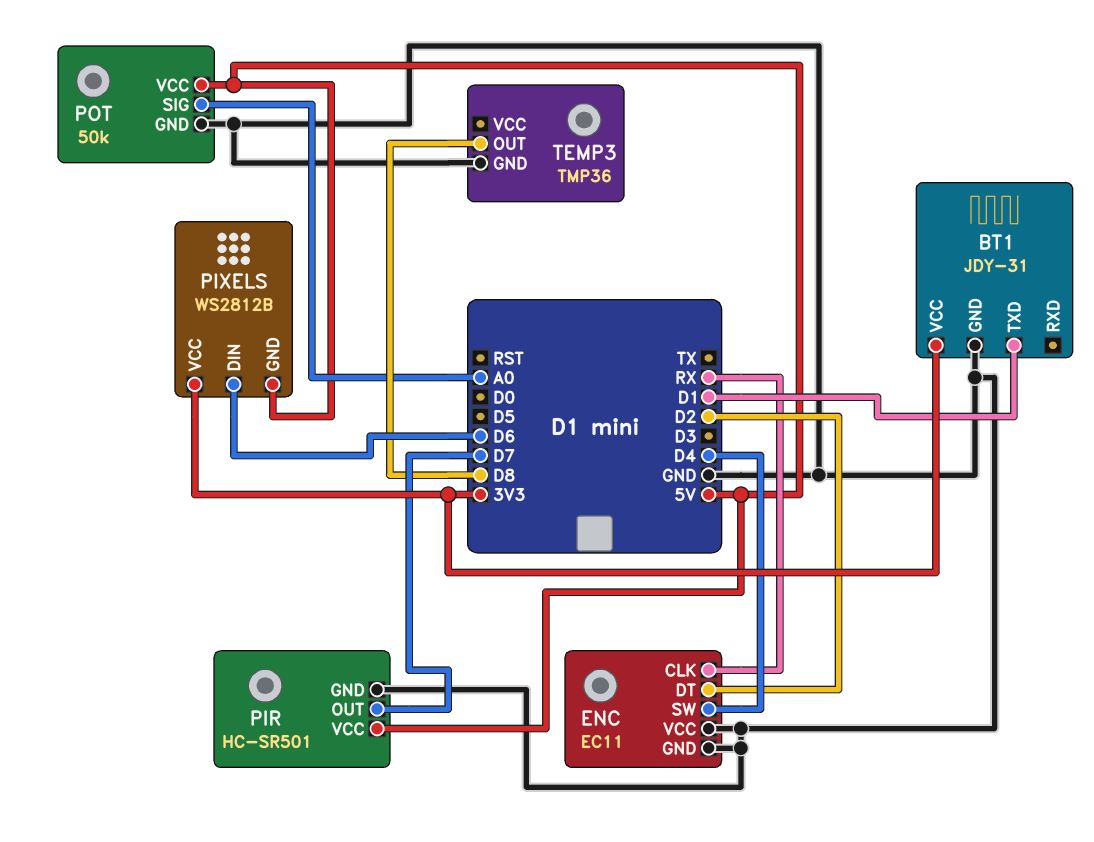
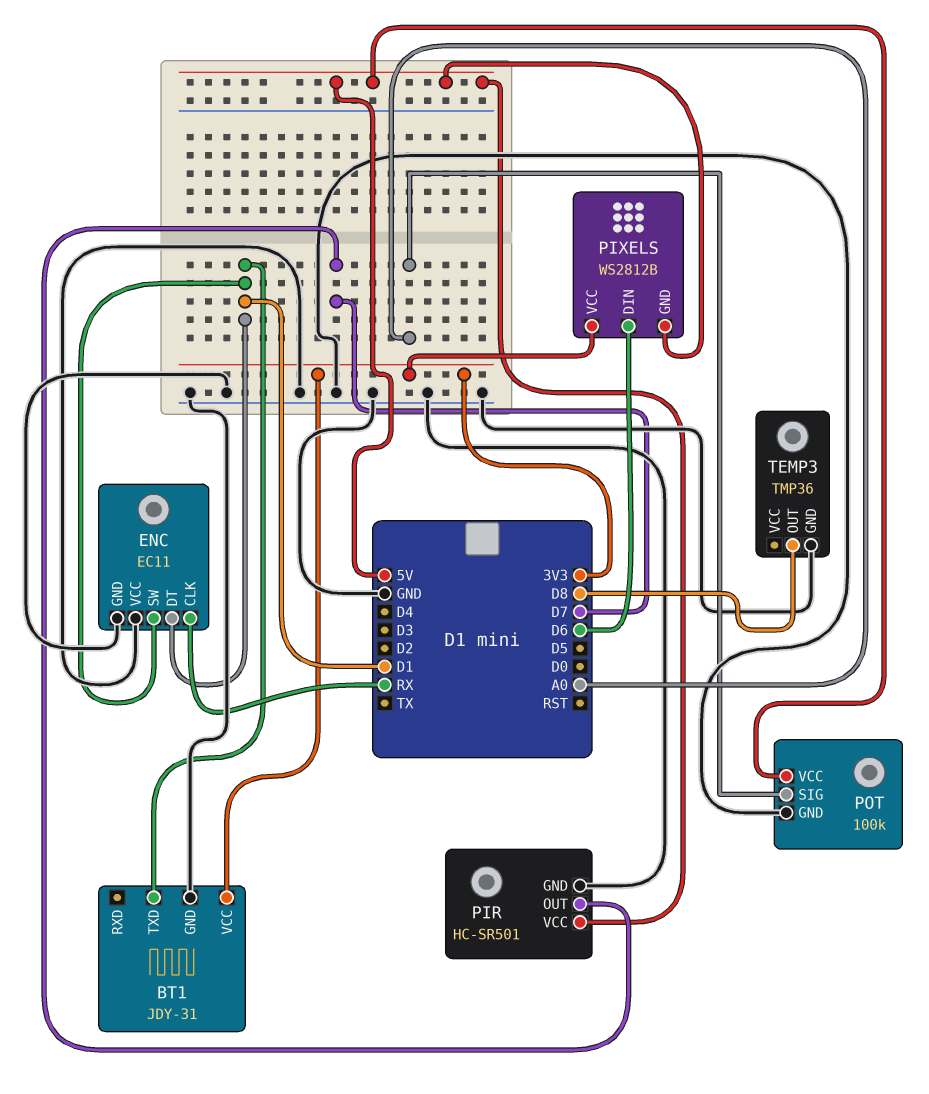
ENC pin DT: D2 -> D1
ENC pin SW: D4 -> D1
POT: 50k -> 100k

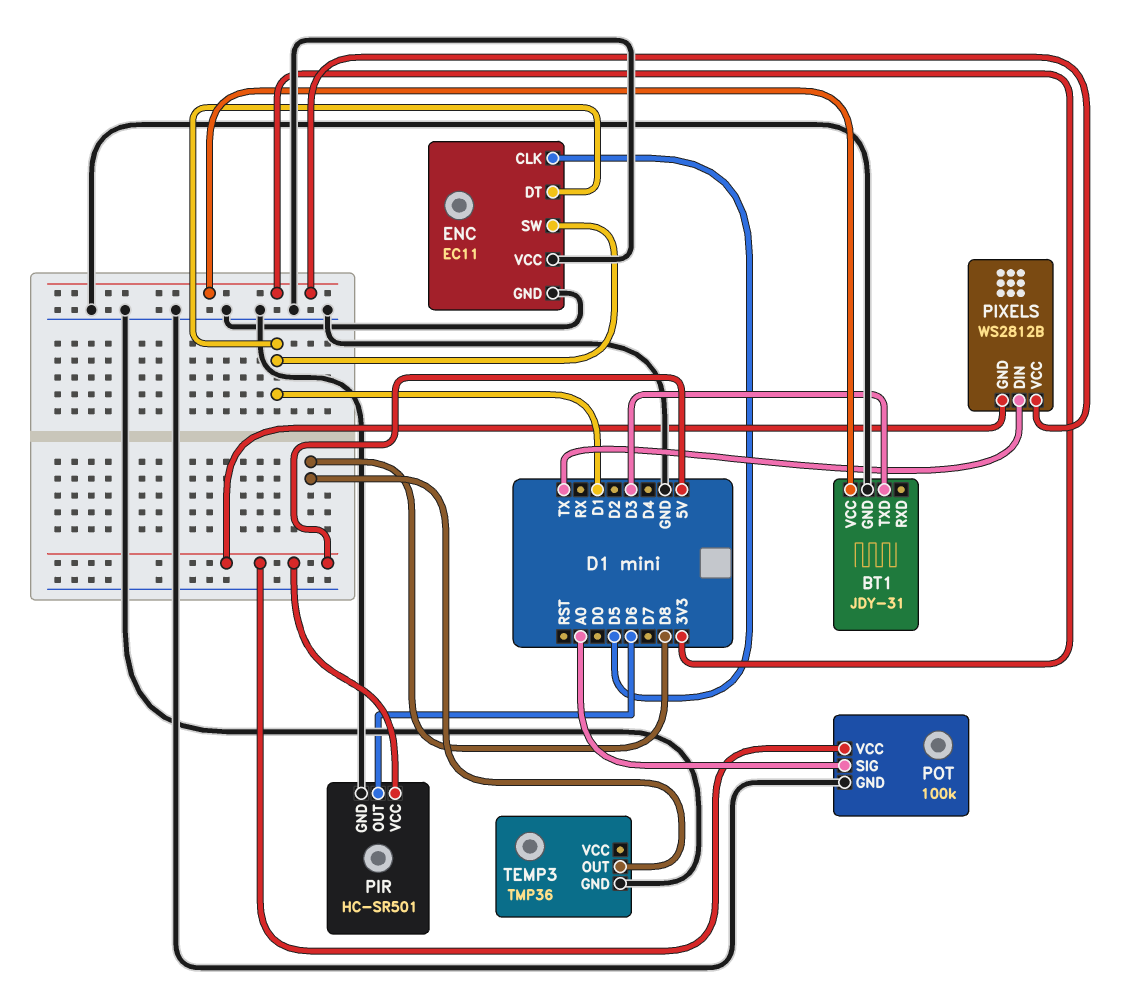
BT1 pin TXD: D1 -> D3
ENC pin CLK: RX -> D5
PIR pin OUT: D7 -> D6
PIXELS pin DIN: D6 -> TX

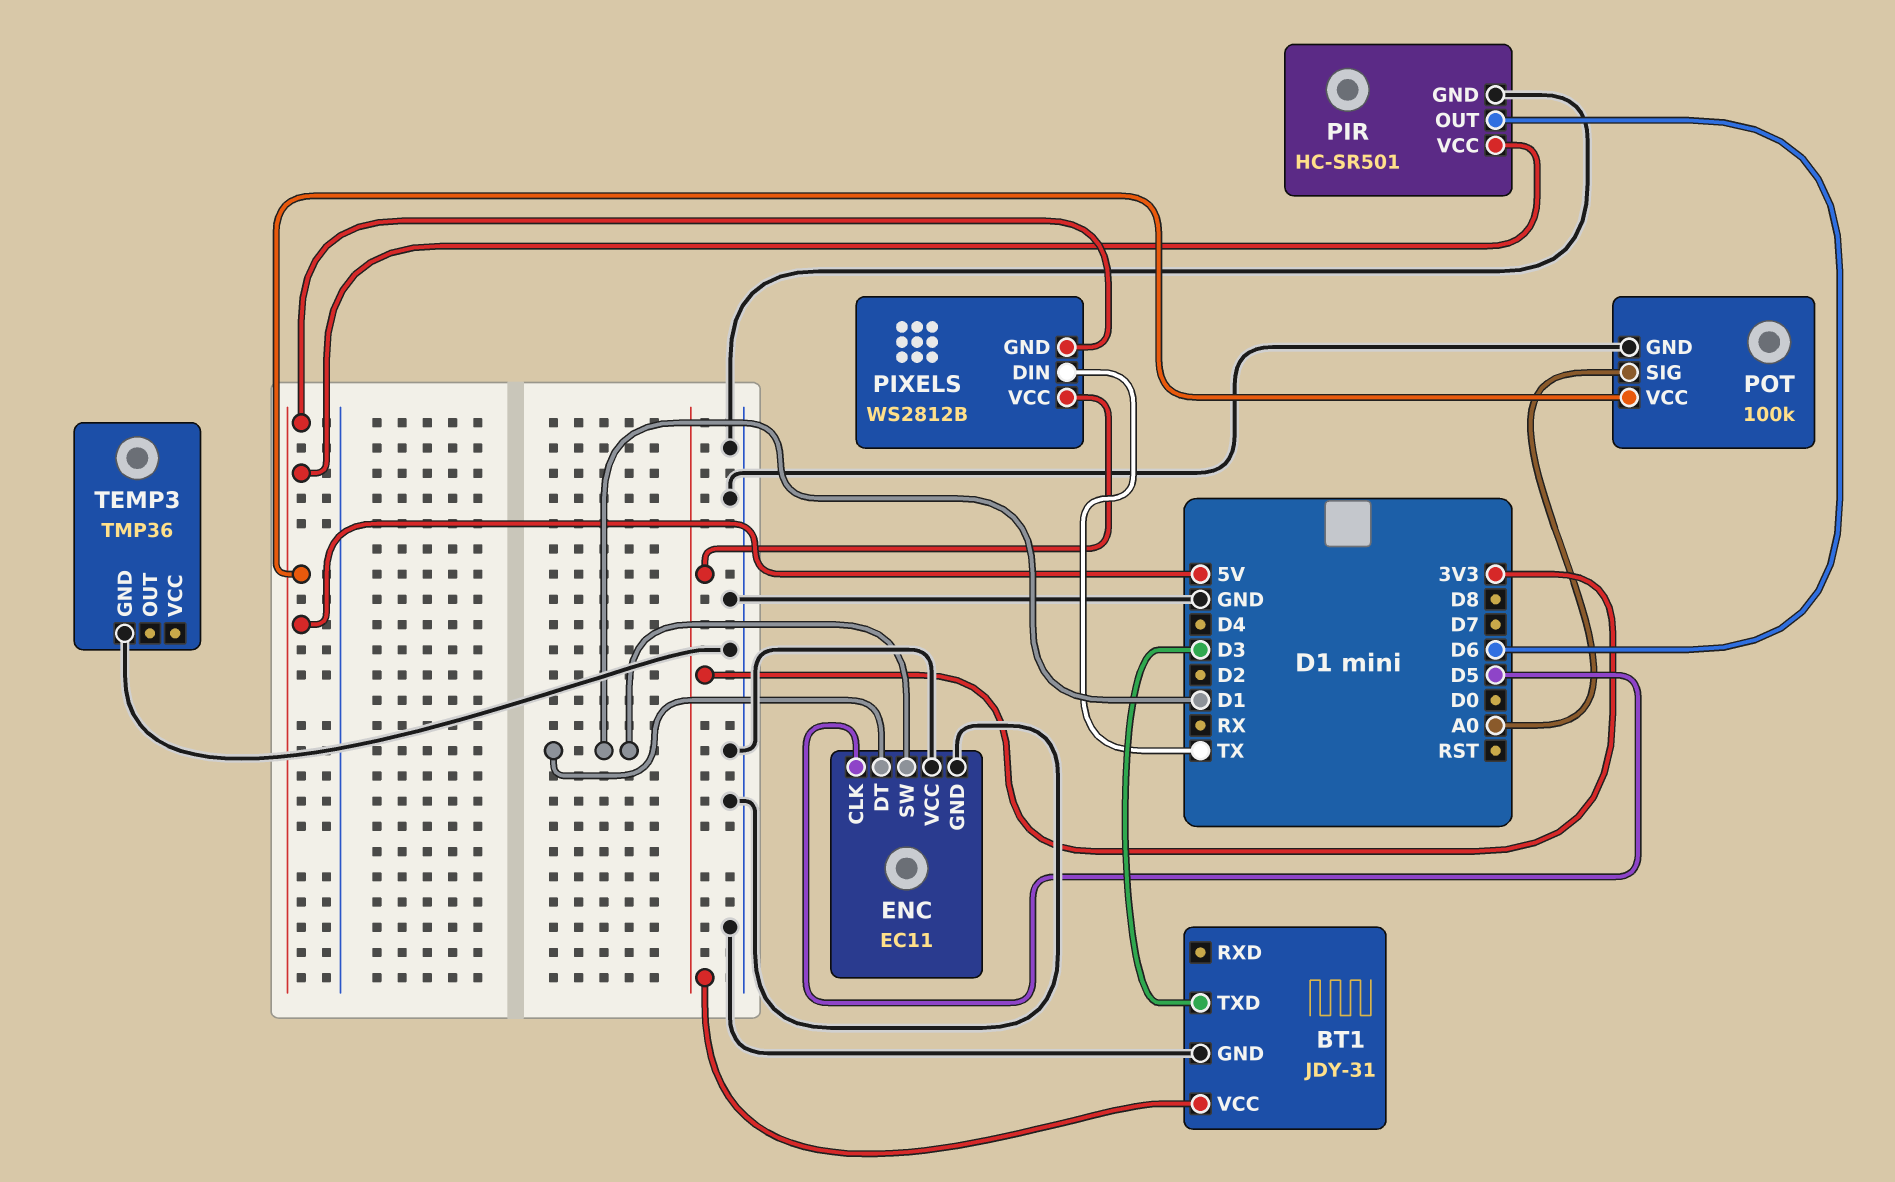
TEMP3 pin OUT: D8 -> none

